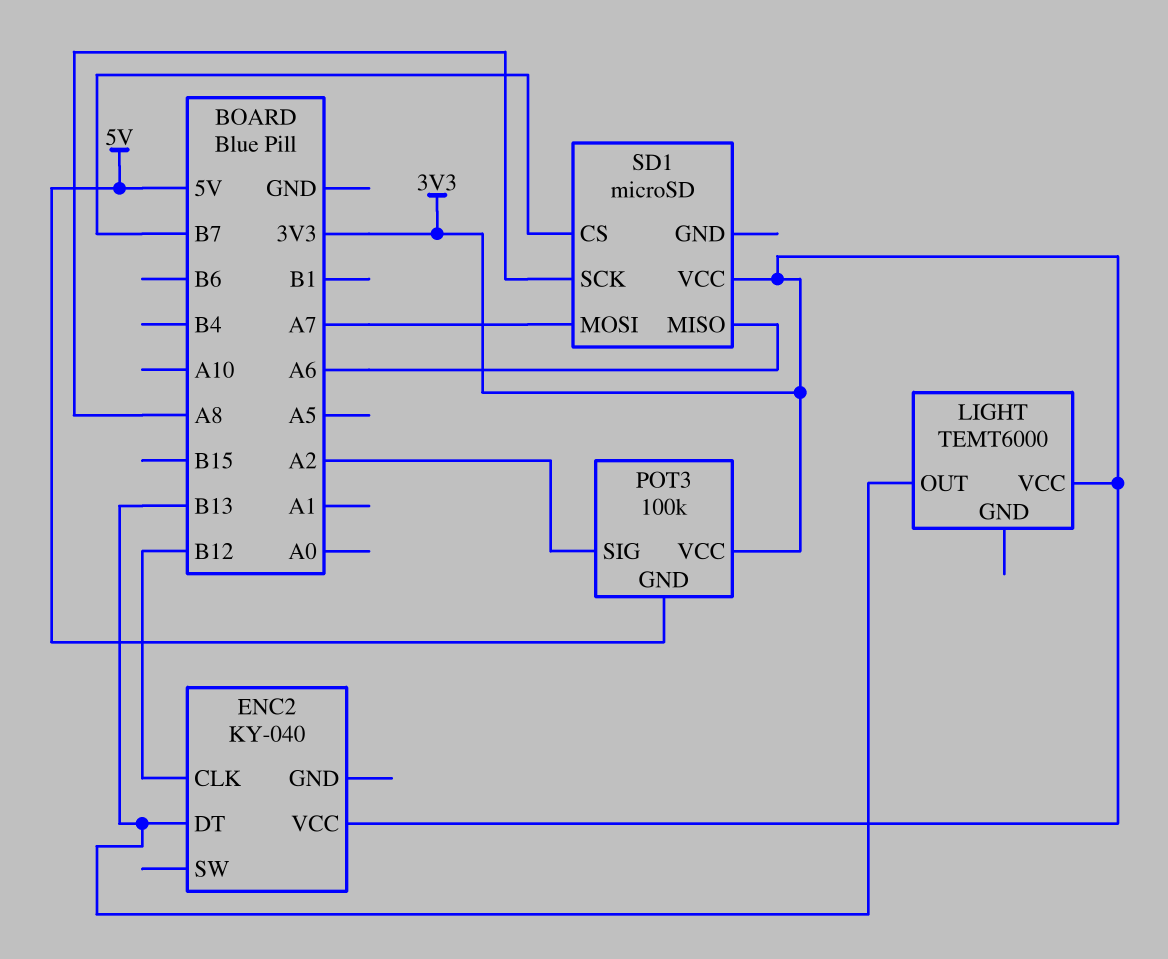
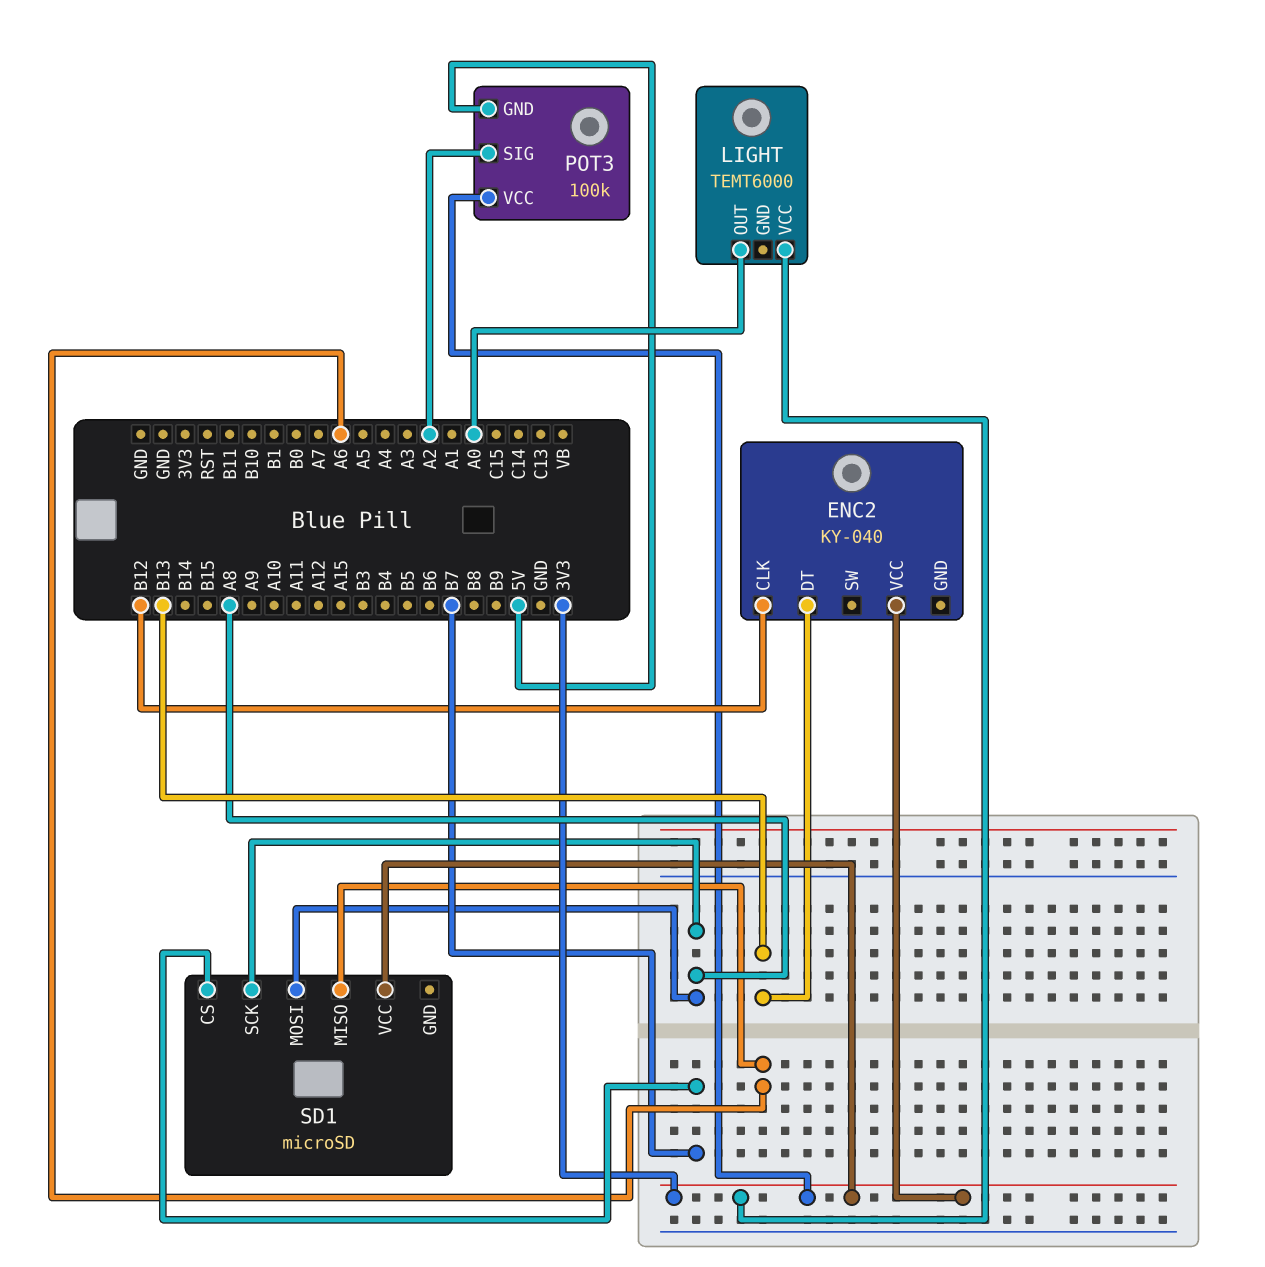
LIGHT pin OUT: B13 -> A0
SD1 pin MOSI: A7 -> A8

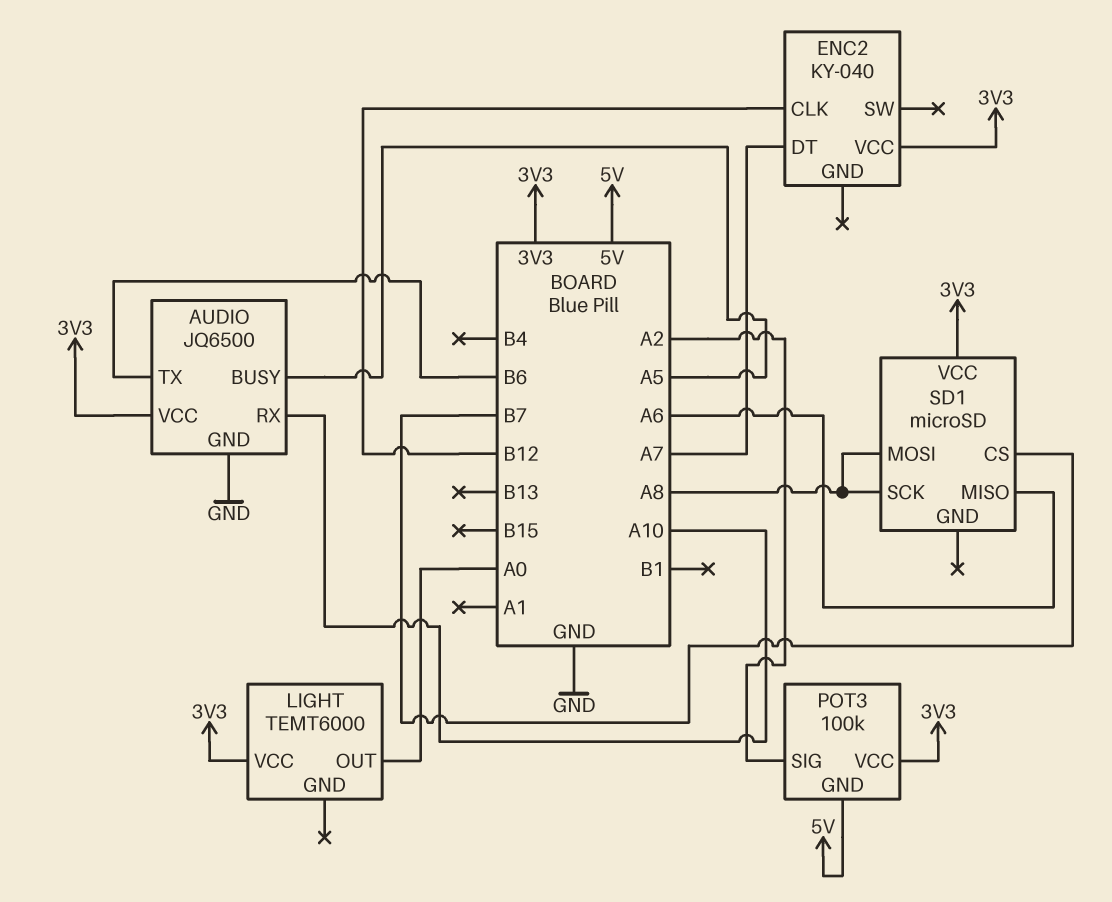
AUDIO: none -> JQ6500
AUDIO pin BUSY: none -> A5
AUDIO pin GND: none -> GND
AUDIO pin RX: none -> A10
AUDIO pin TX: none -> B6
AUDIO pin VCC: none -> 3V3
ENC2 pin DT: B13 -> A7

